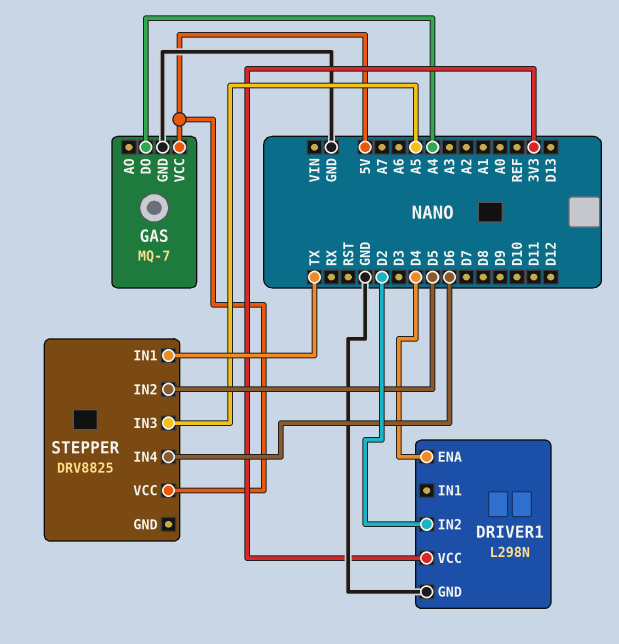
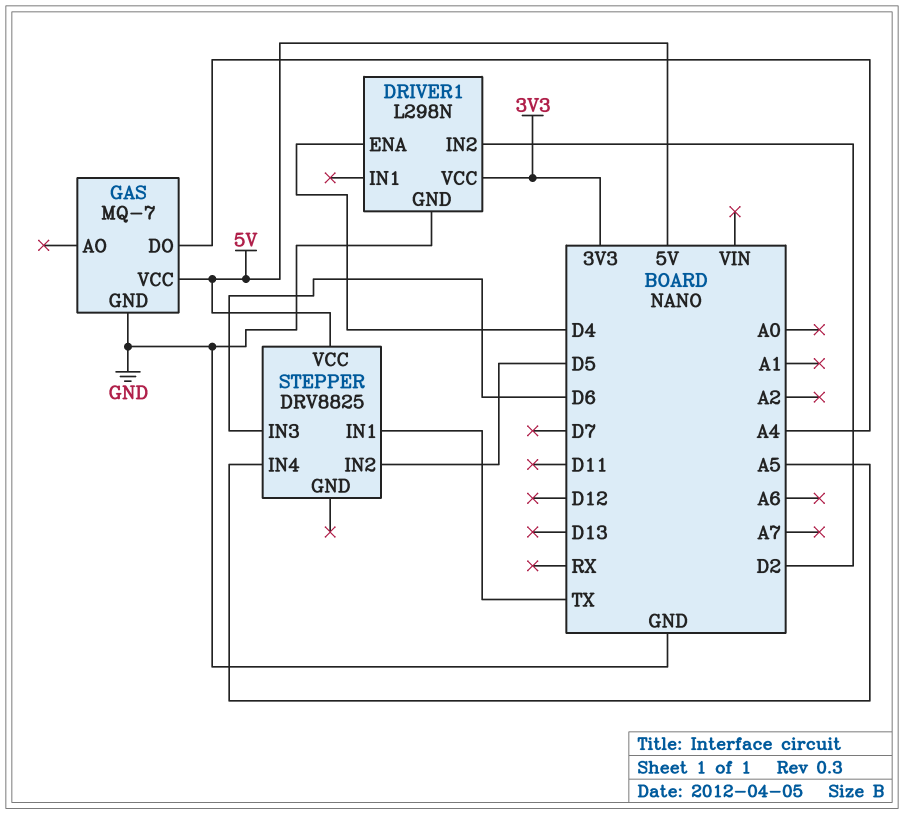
STEPPER pin IN3: A5 -> D6
STEPPER pin IN4: D6 -> A5

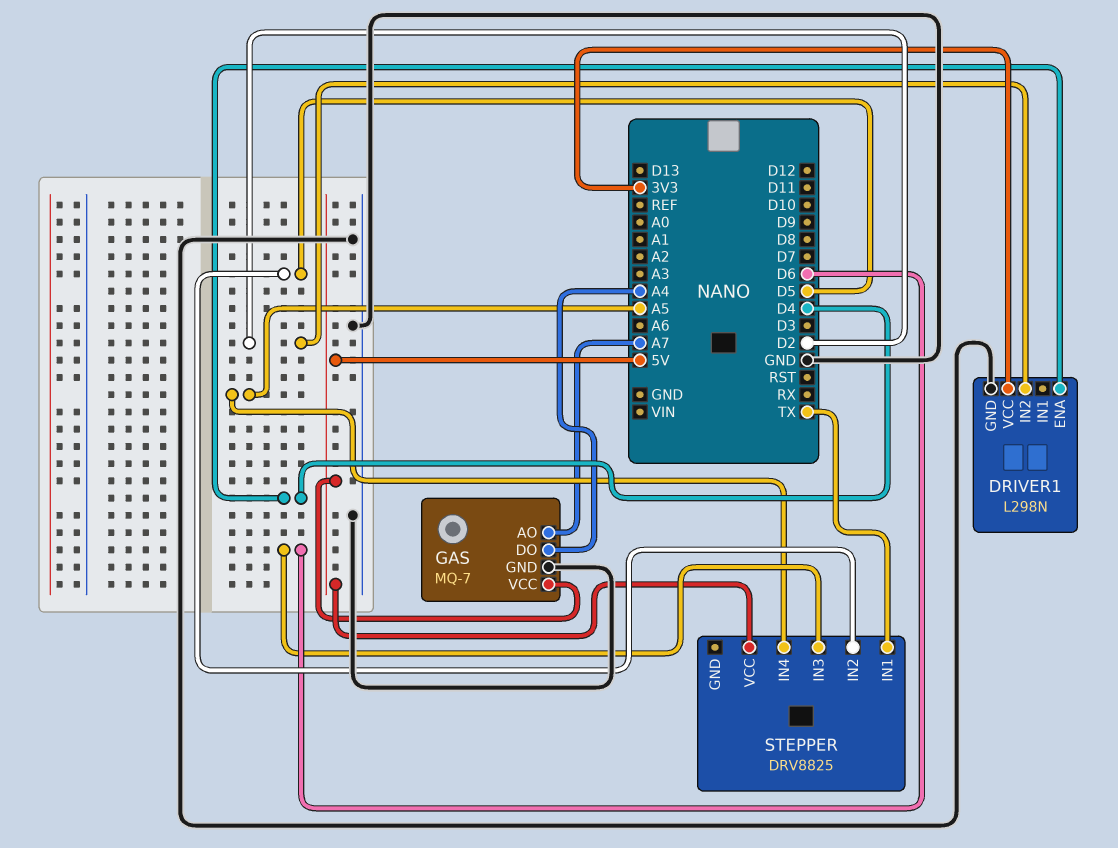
GAS pin AO: none -> A7

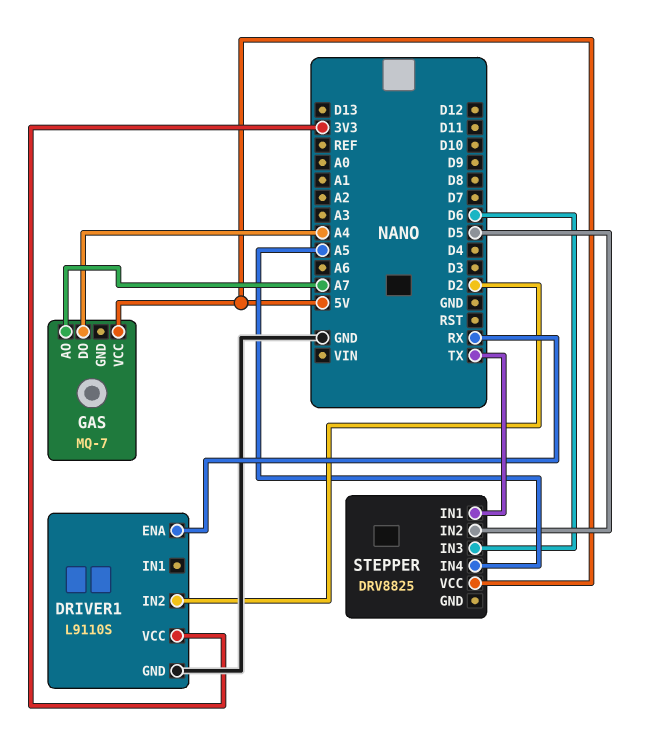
DRIVER1: L298N -> L9110S
DRIVER1 pin ENA: D4 -> RX
GAS pin GND: GND -> none

